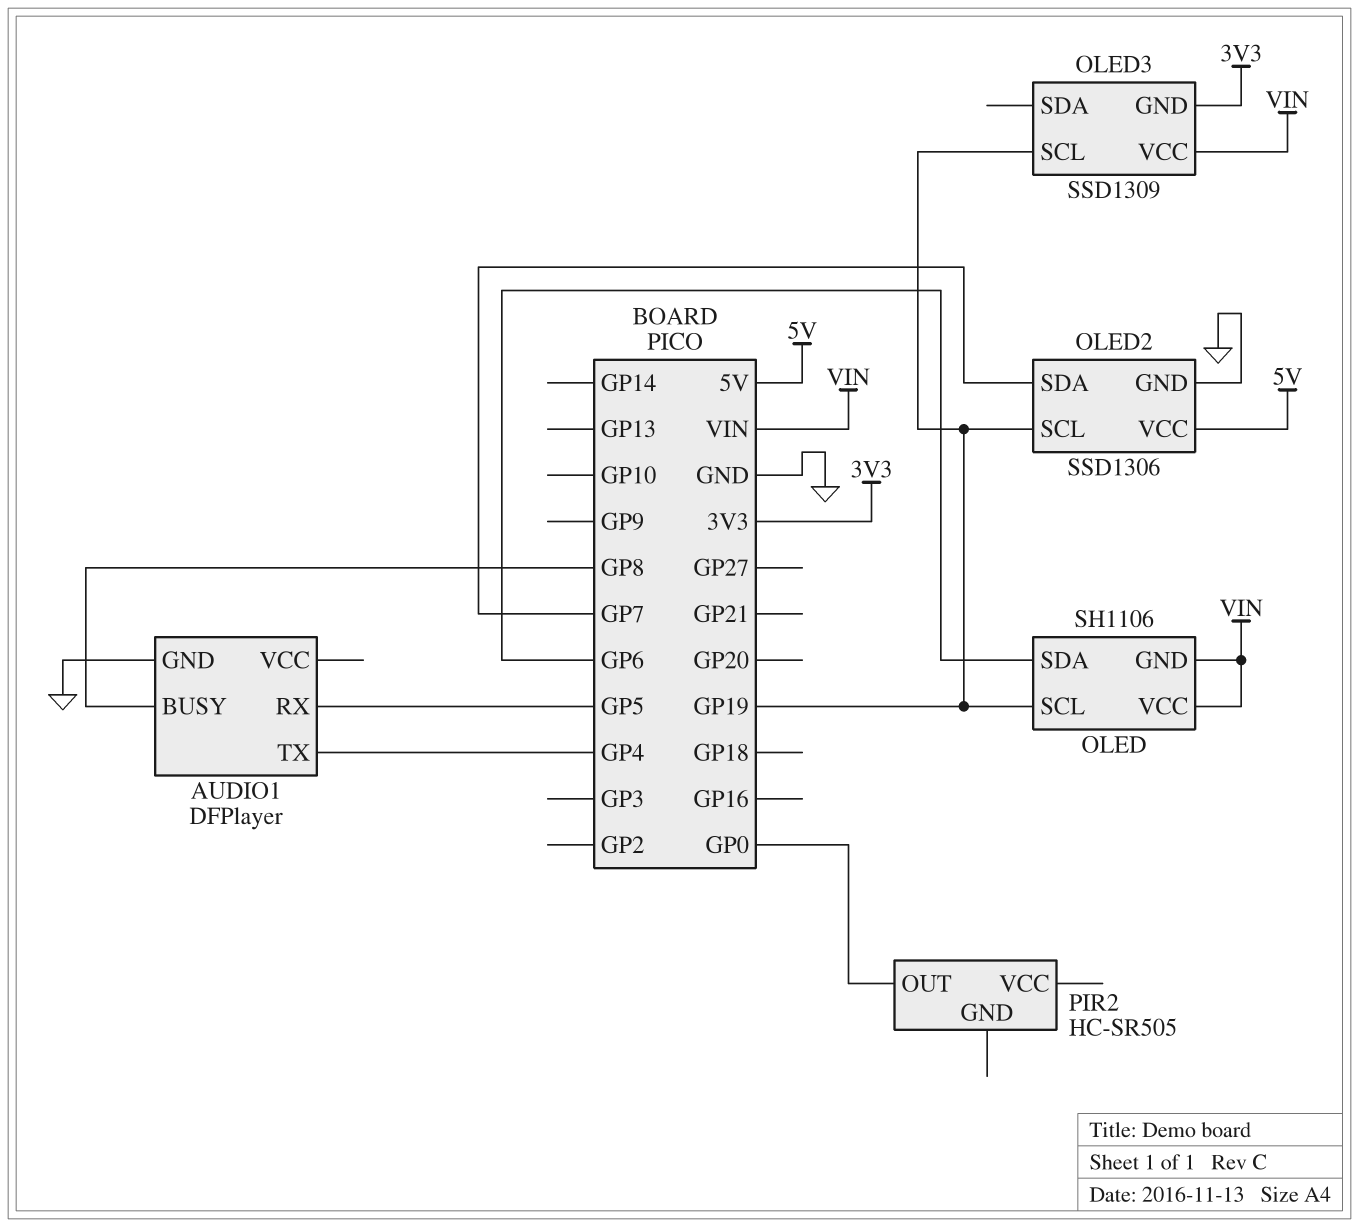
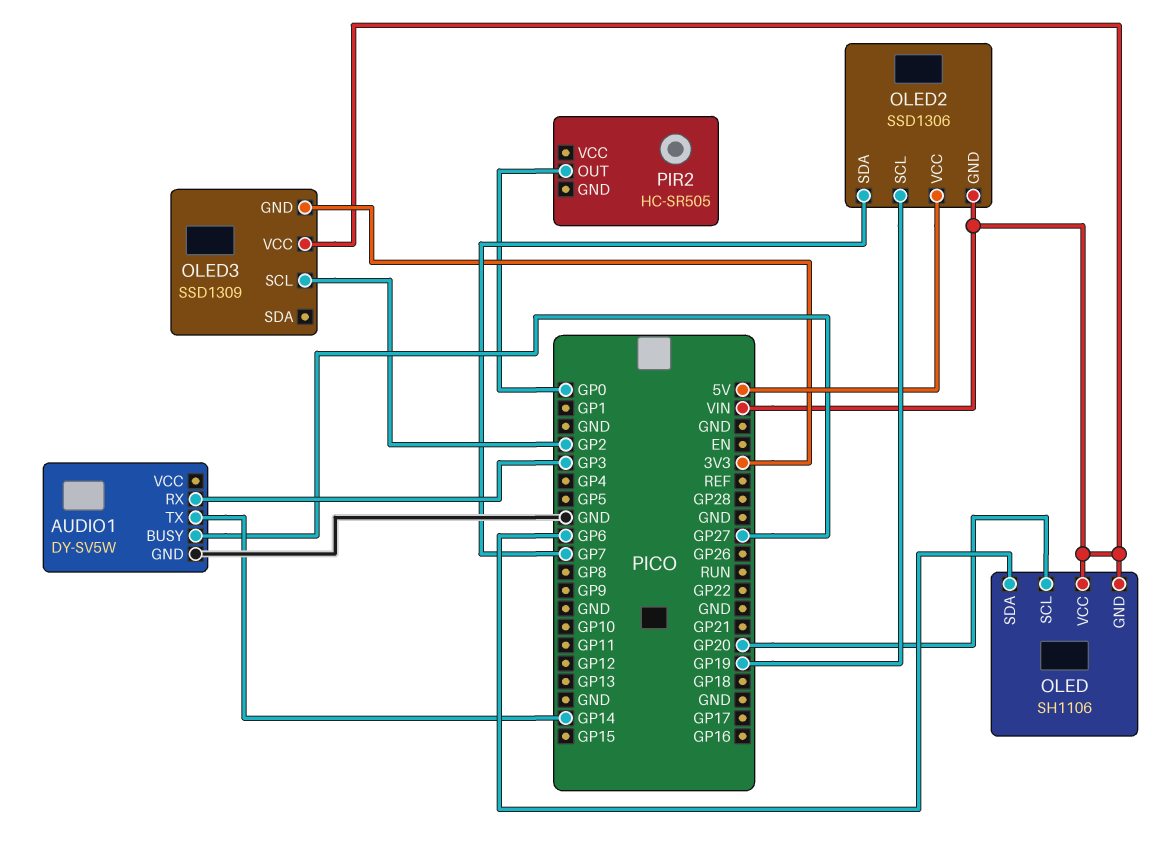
AUDIO1: DFPlayer -> DY-SV5W
AUDIO1 pin BUSY: GP8 -> GP27
AUDIO1 pin RX: GP5 -> GP3
AUDIO1 pin TX: GP4 -> GP14
OLED pin SCL: GP19 -> GP20
OLED2 pin GND: GND -> VIN
OLED3 pin SCL: GP19 -> GP2

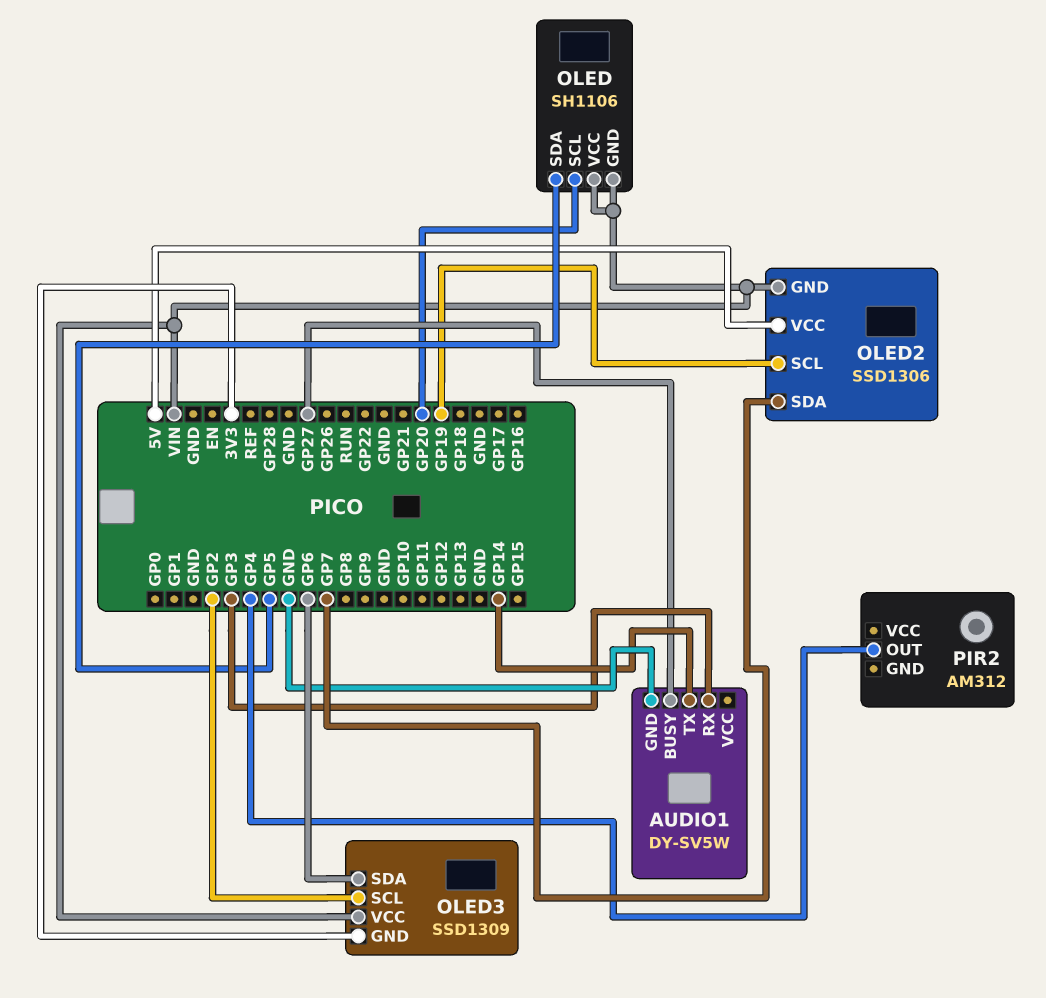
OLED pin SDA: GP6 -> GP5
OLED3 pin SDA: none -> GP6
PIR2: HC-SR505 -> AM312
PIR2 pin OUT: GP0 -> GP4

